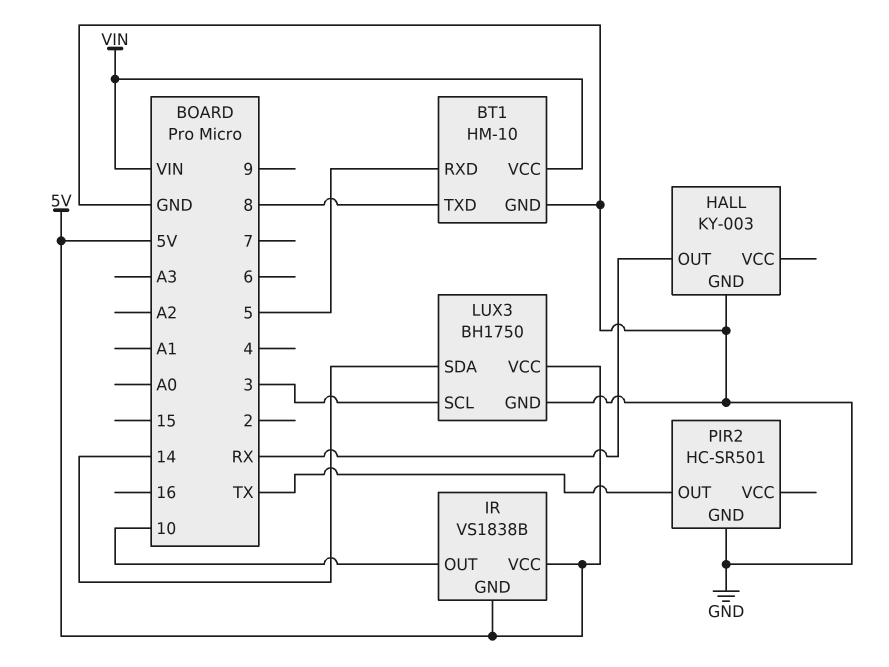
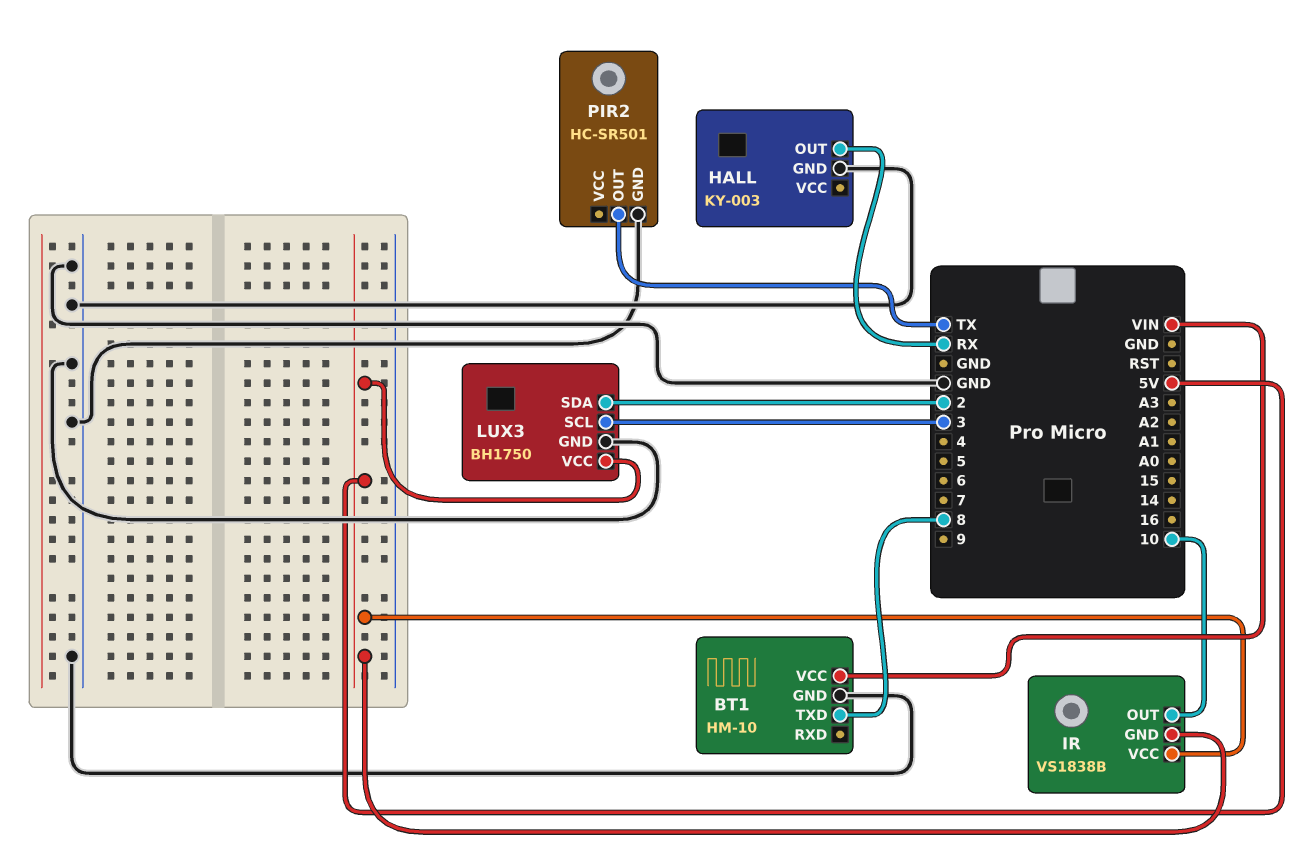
BT1 pin RXD: 5 -> none
LUX3 pin SDA: 14 -> 2

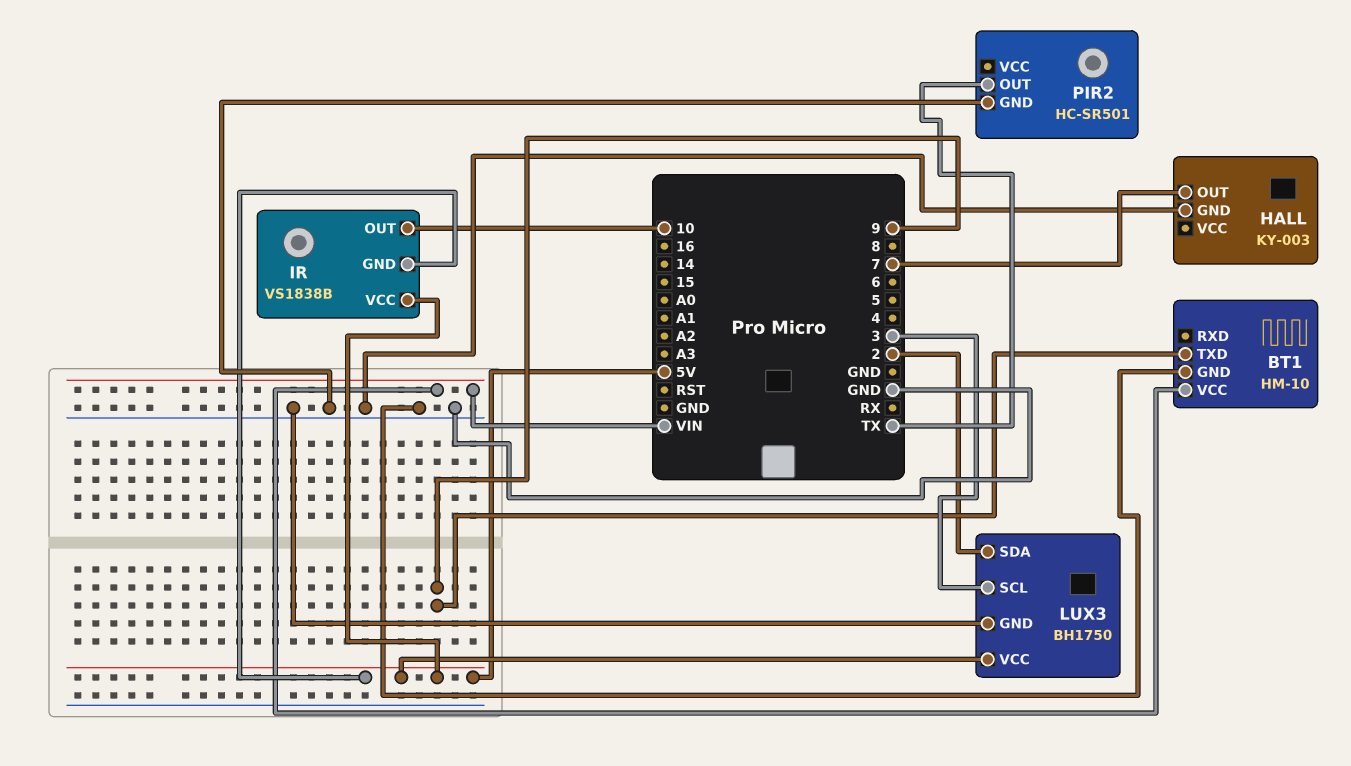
BT1 pin TXD: 8 -> 9
HALL pin OUT: RX -> 7

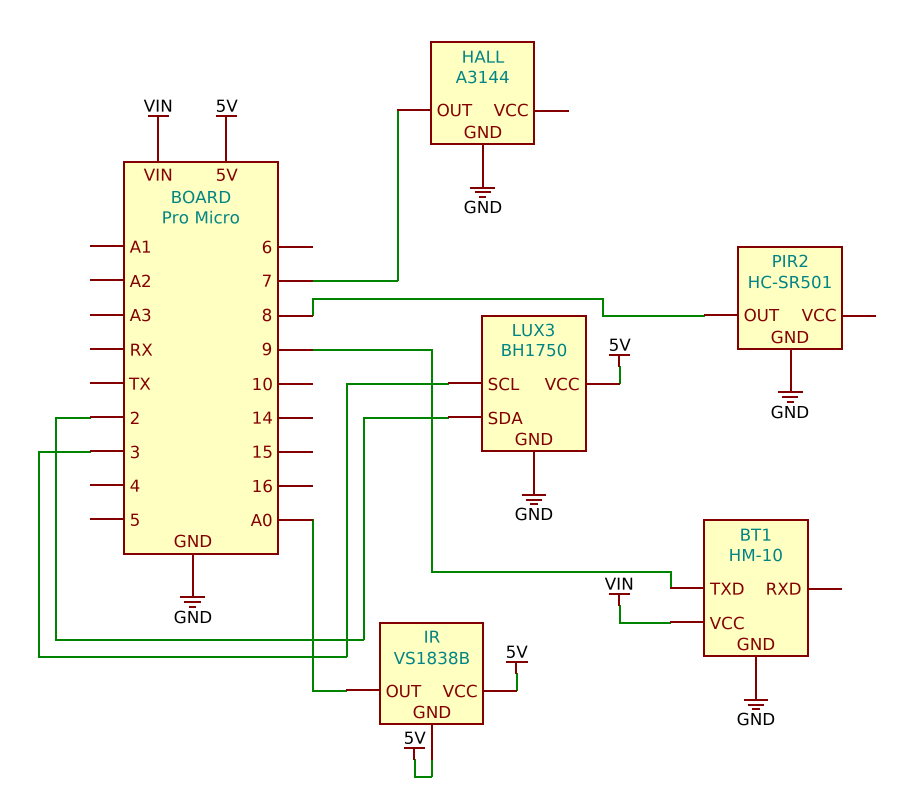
HALL: KY-003 -> A3144
IR pin OUT: 10 -> A0
PIR2 pin OUT: TX -> 8

